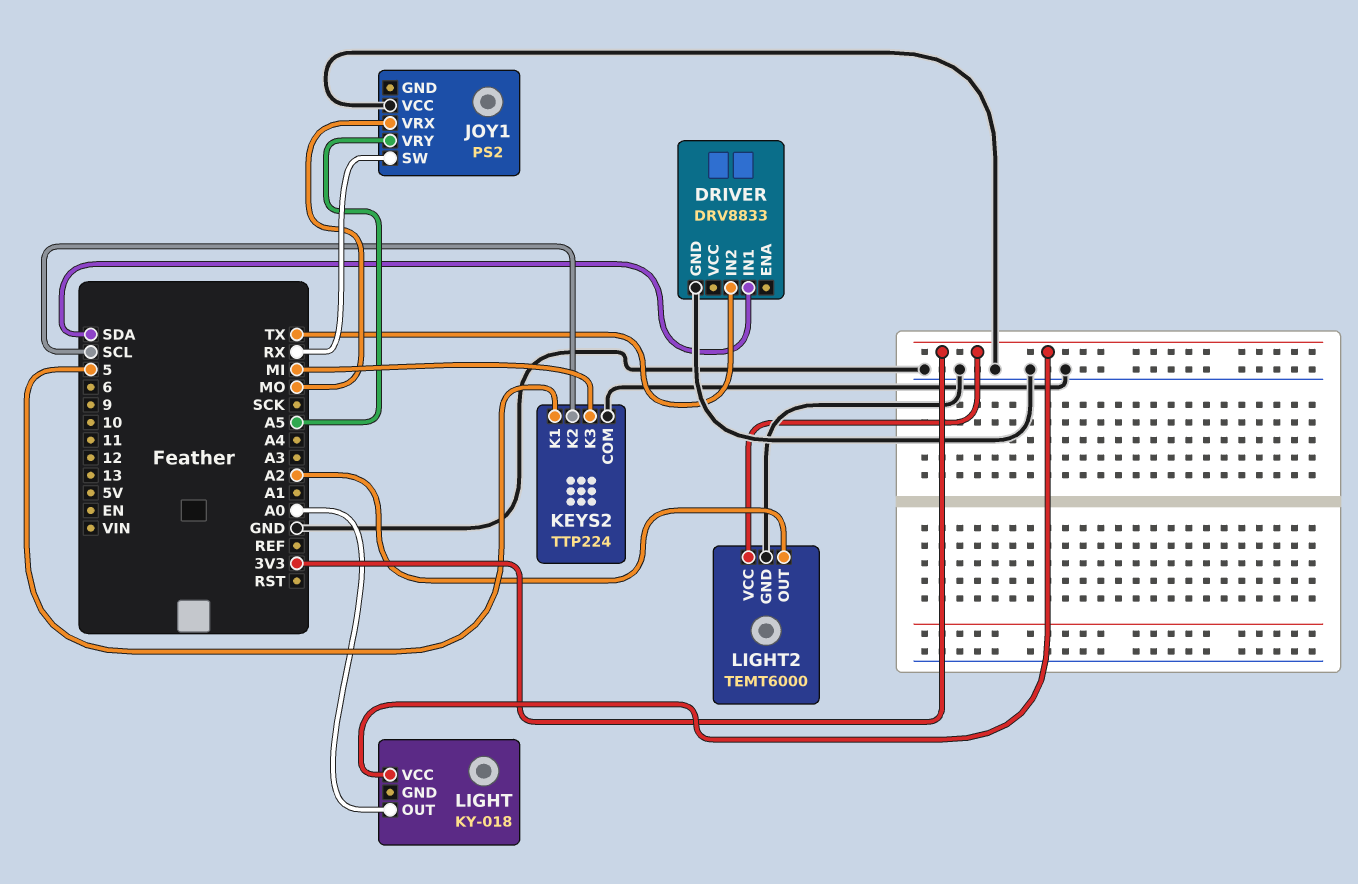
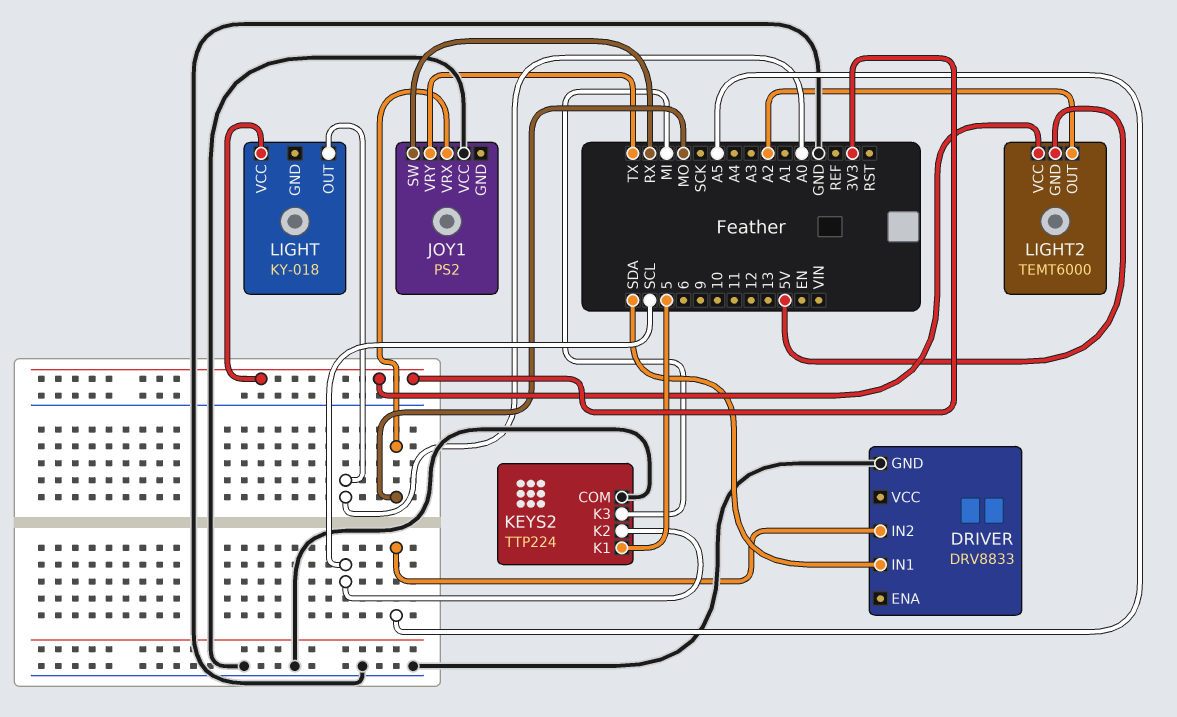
DRIVER pin IN2: TX -> A5
JOY1 pin VRY: A5 -> TX
LIGHT2 pin GND: GND -> 5V

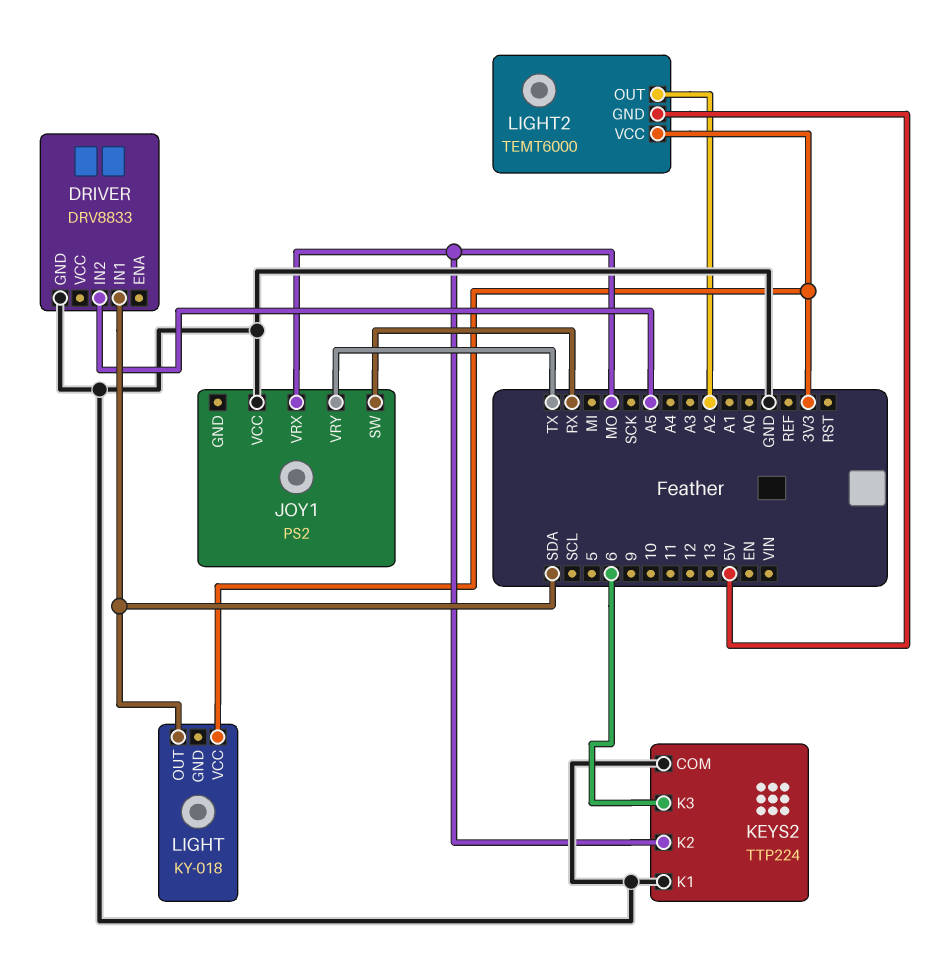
KEYS2 pin K1: 5 -> GND
KEYS2 pin K2: SCL -> MO
KEYS2 pin K3: MI -> 6
LIGHT pin OUT: A0 -> SDA

